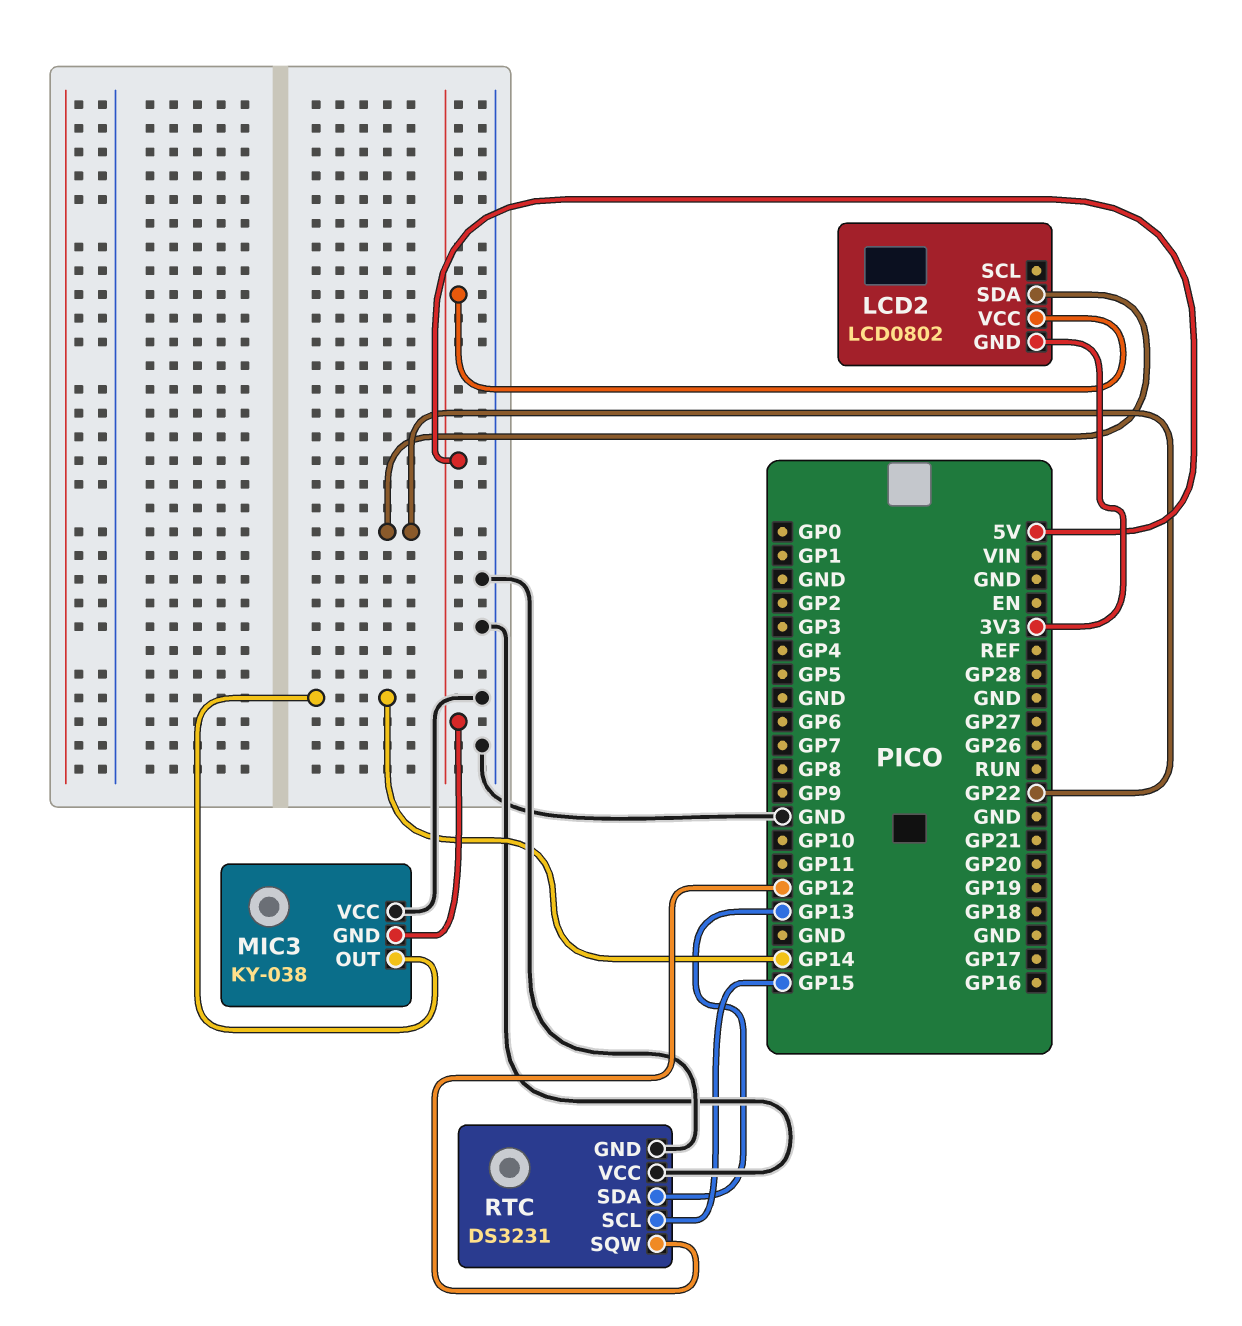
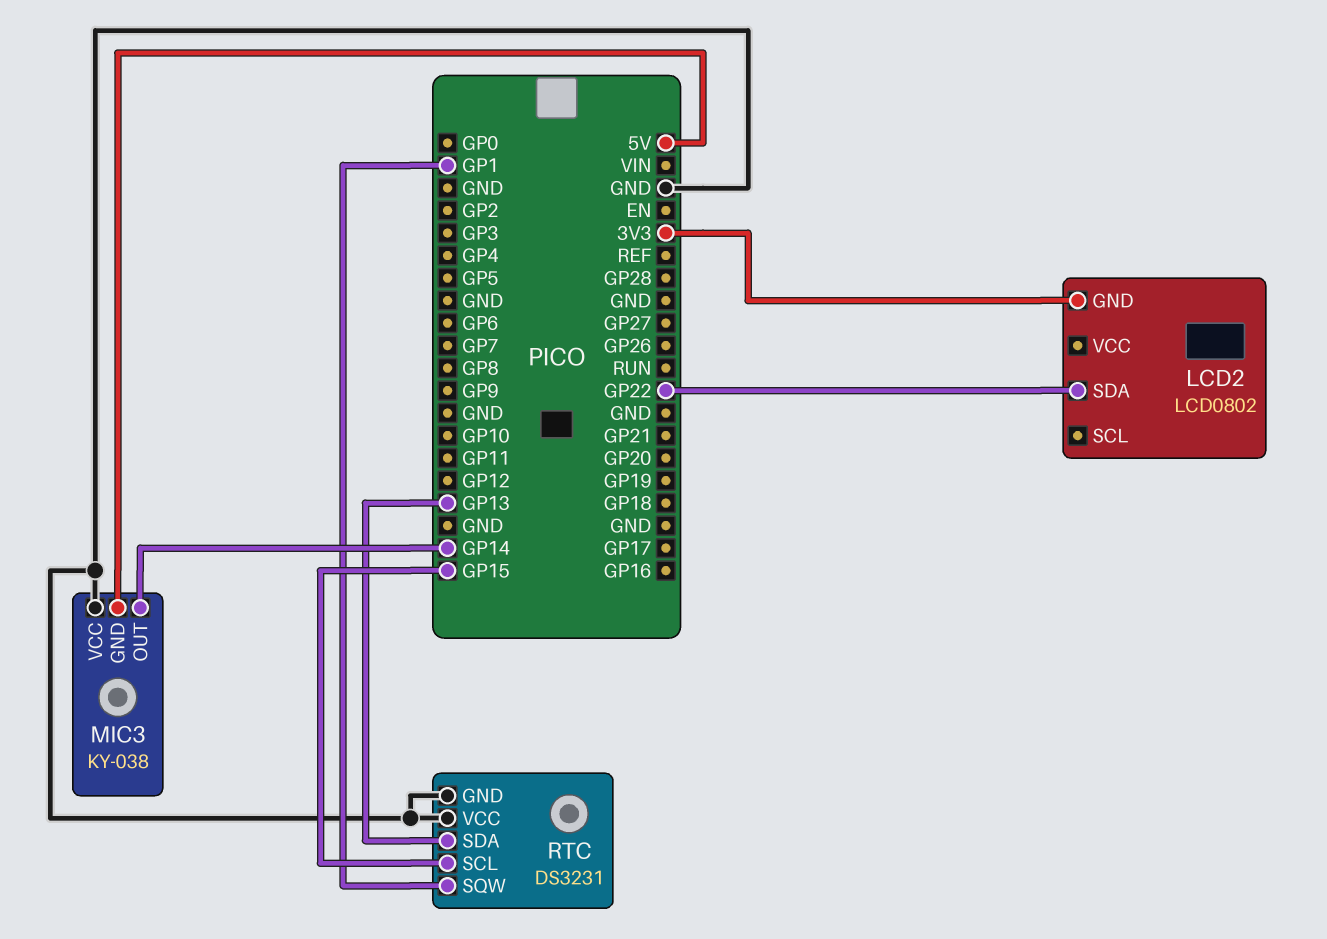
LCD2 pin VCC: 5V -> none
RTC pin SQW: GP12 -> GP1

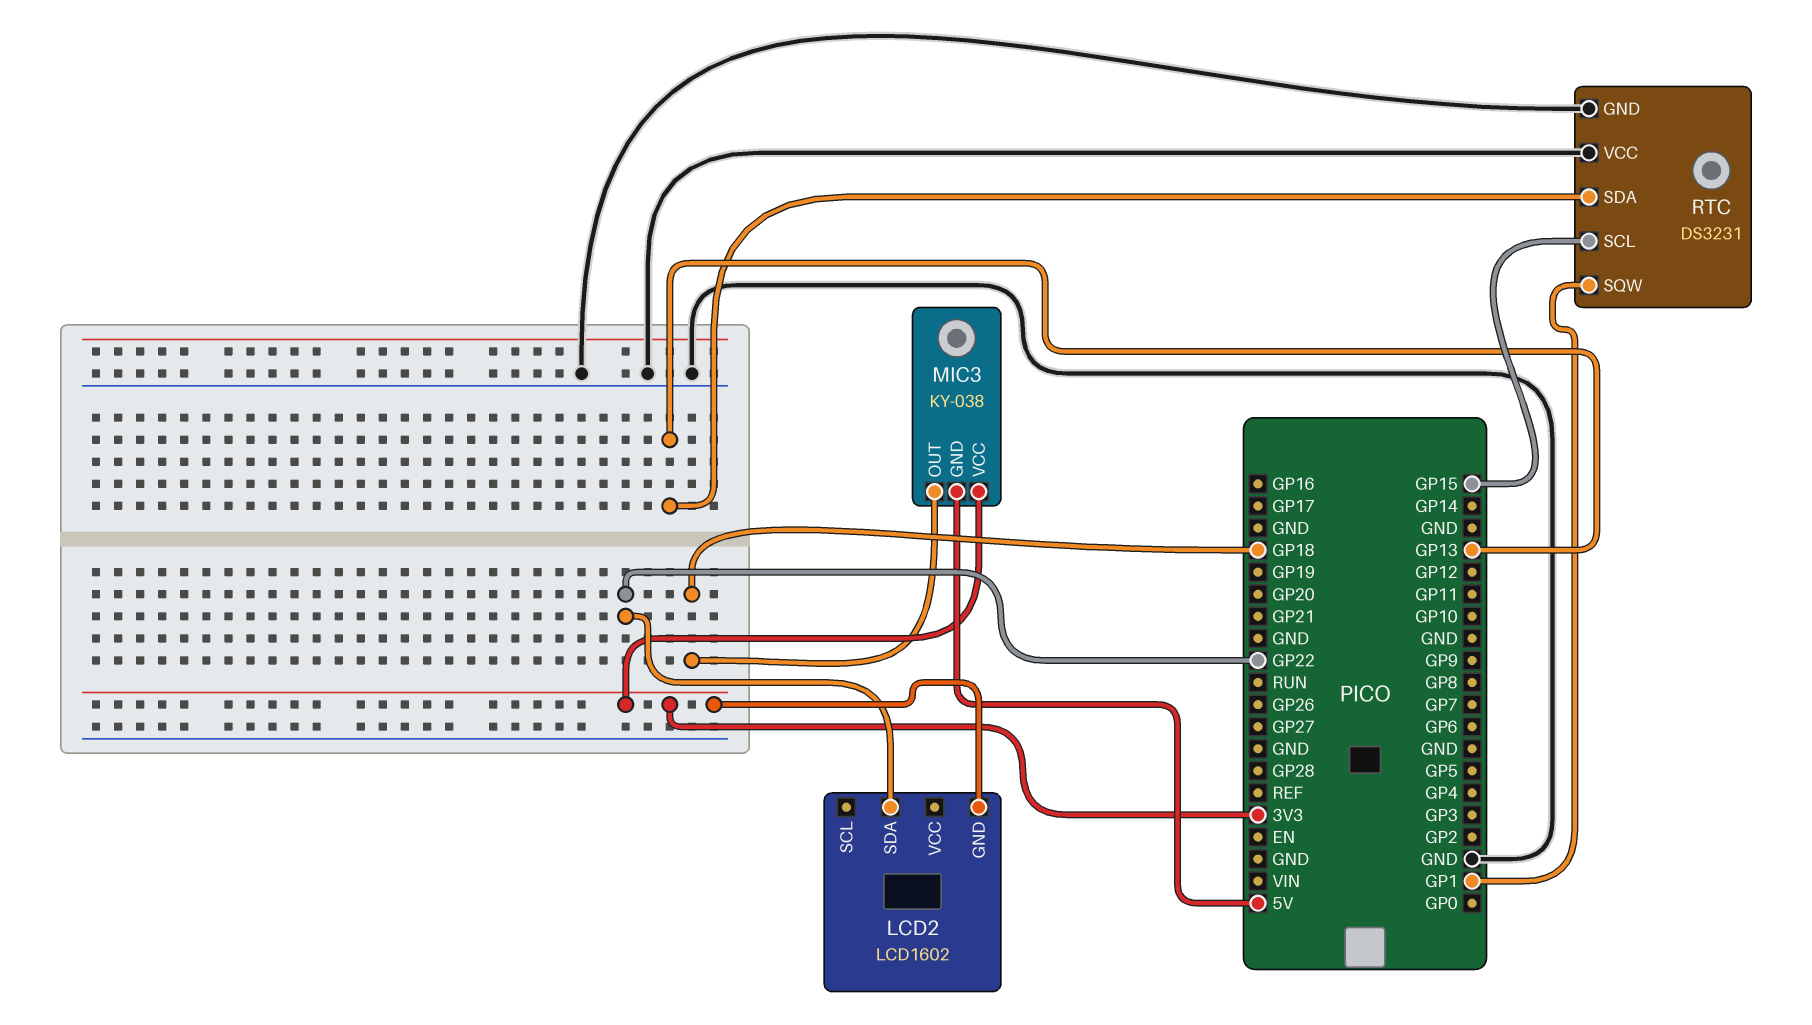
LCD2: LCD0802 -> LCD1602
MIC3 pin OUT: GP14 -> GP18
MIC3 pin VCC: GND -> 3V3

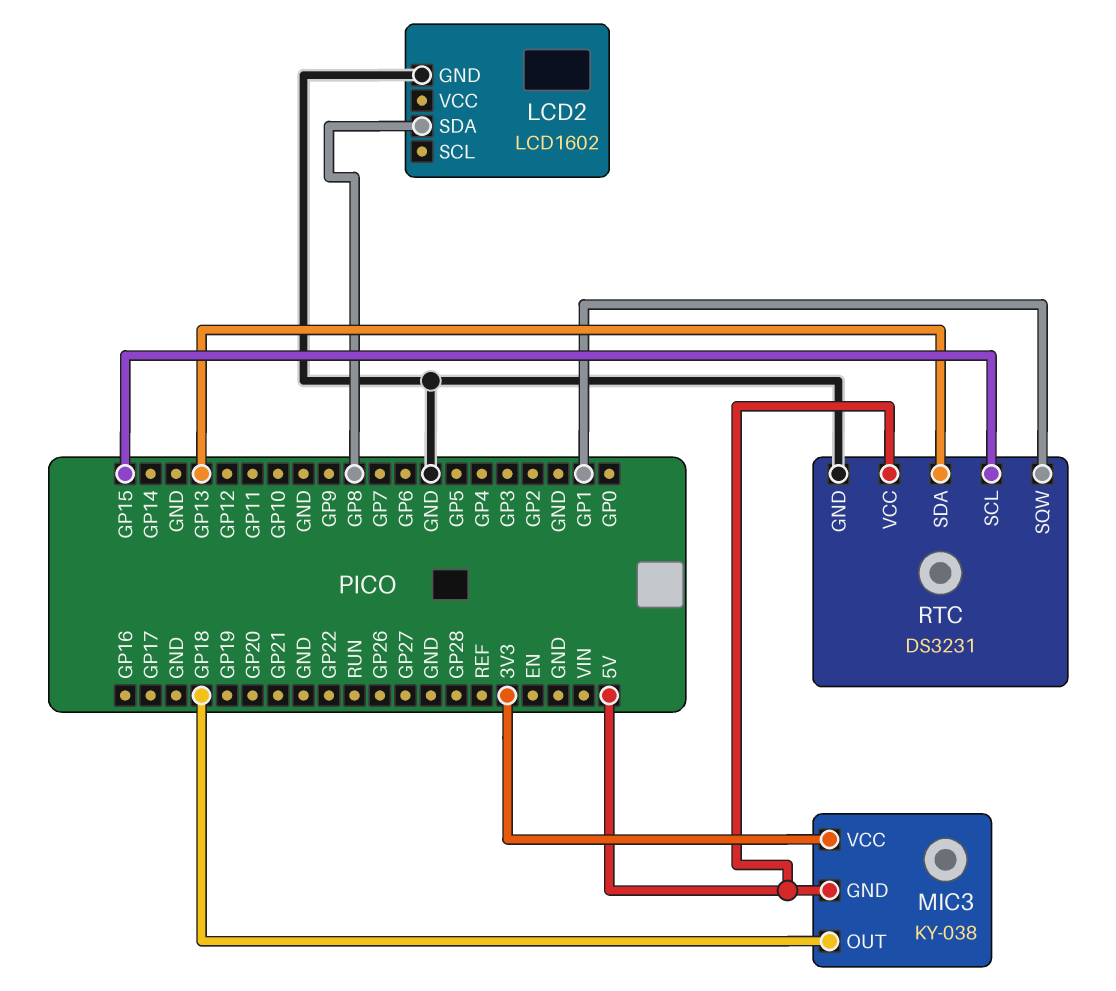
LCD2 pin GND: 3V3 -> GND
LCD2 pin SDA: GP22 -> GP8
RTC pin VCC: GND -> 5V

